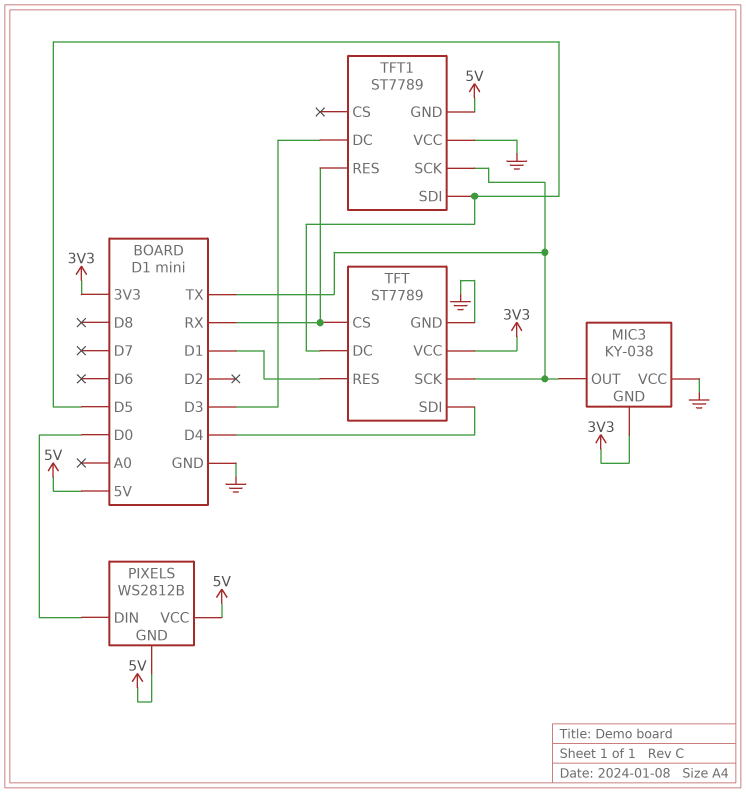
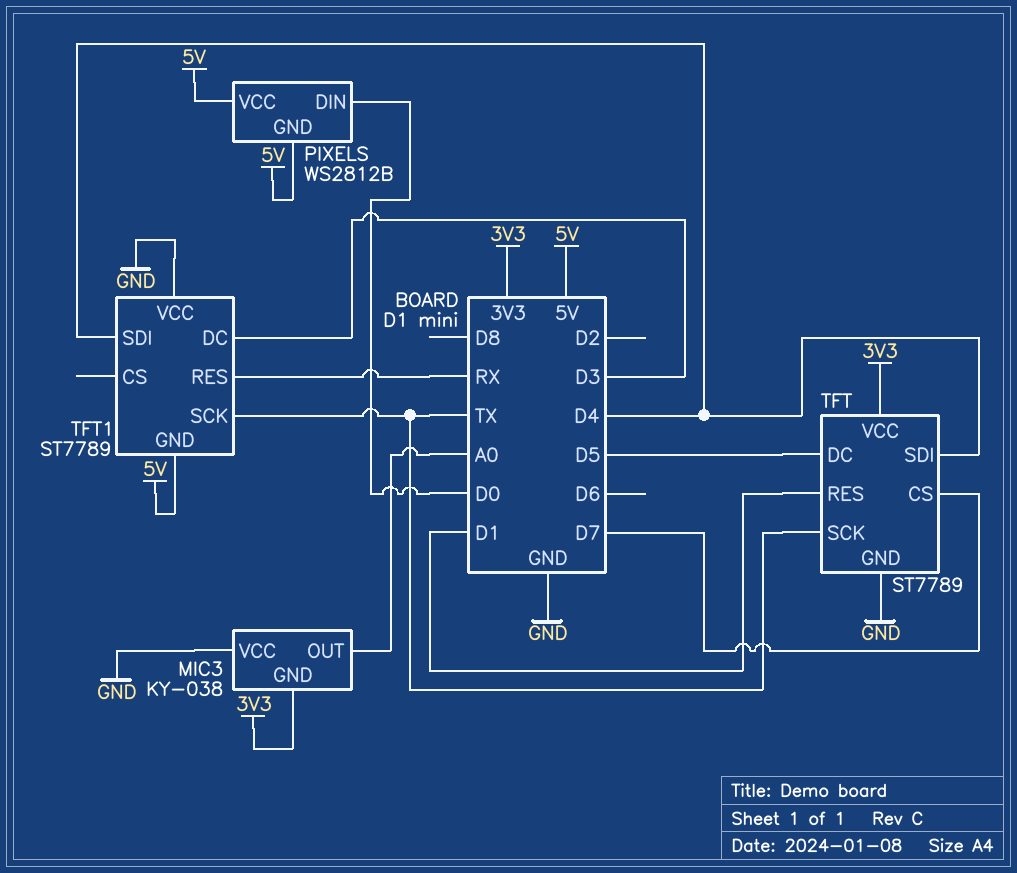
MIC3 pin OUT: TX -> A0
TFT pin CS: RX -> D7
TFT1 pin SDI: D5 -> D4

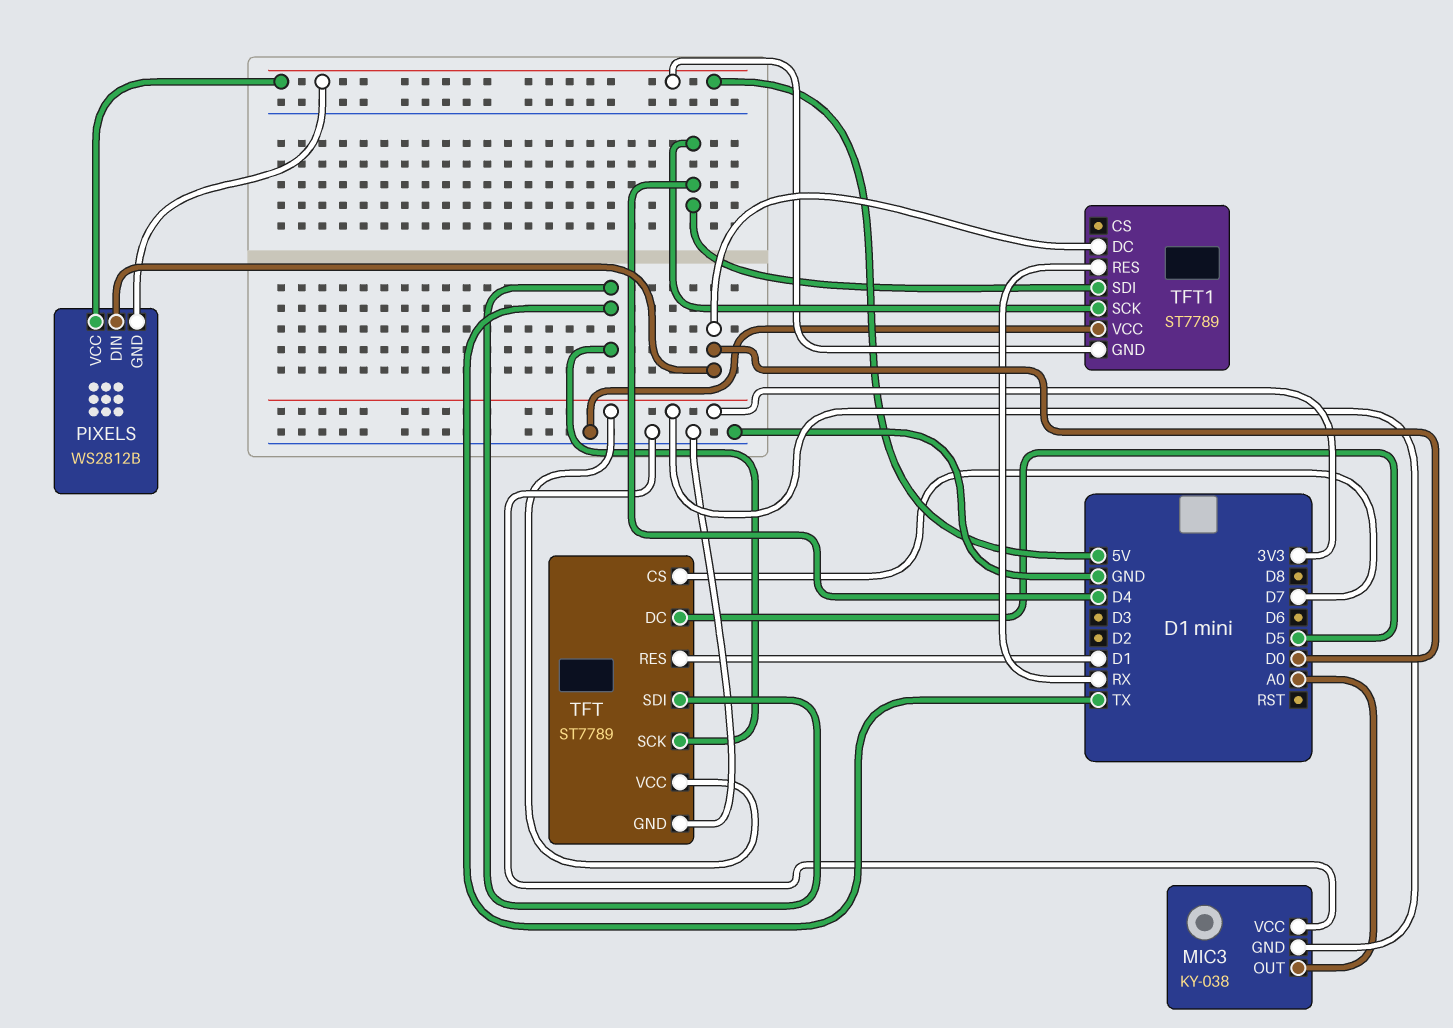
TFT pin SDI: D4 -> TX
TFT1 pin DC: D3 -> D0
TFT1 pin SCK: TX -> D4

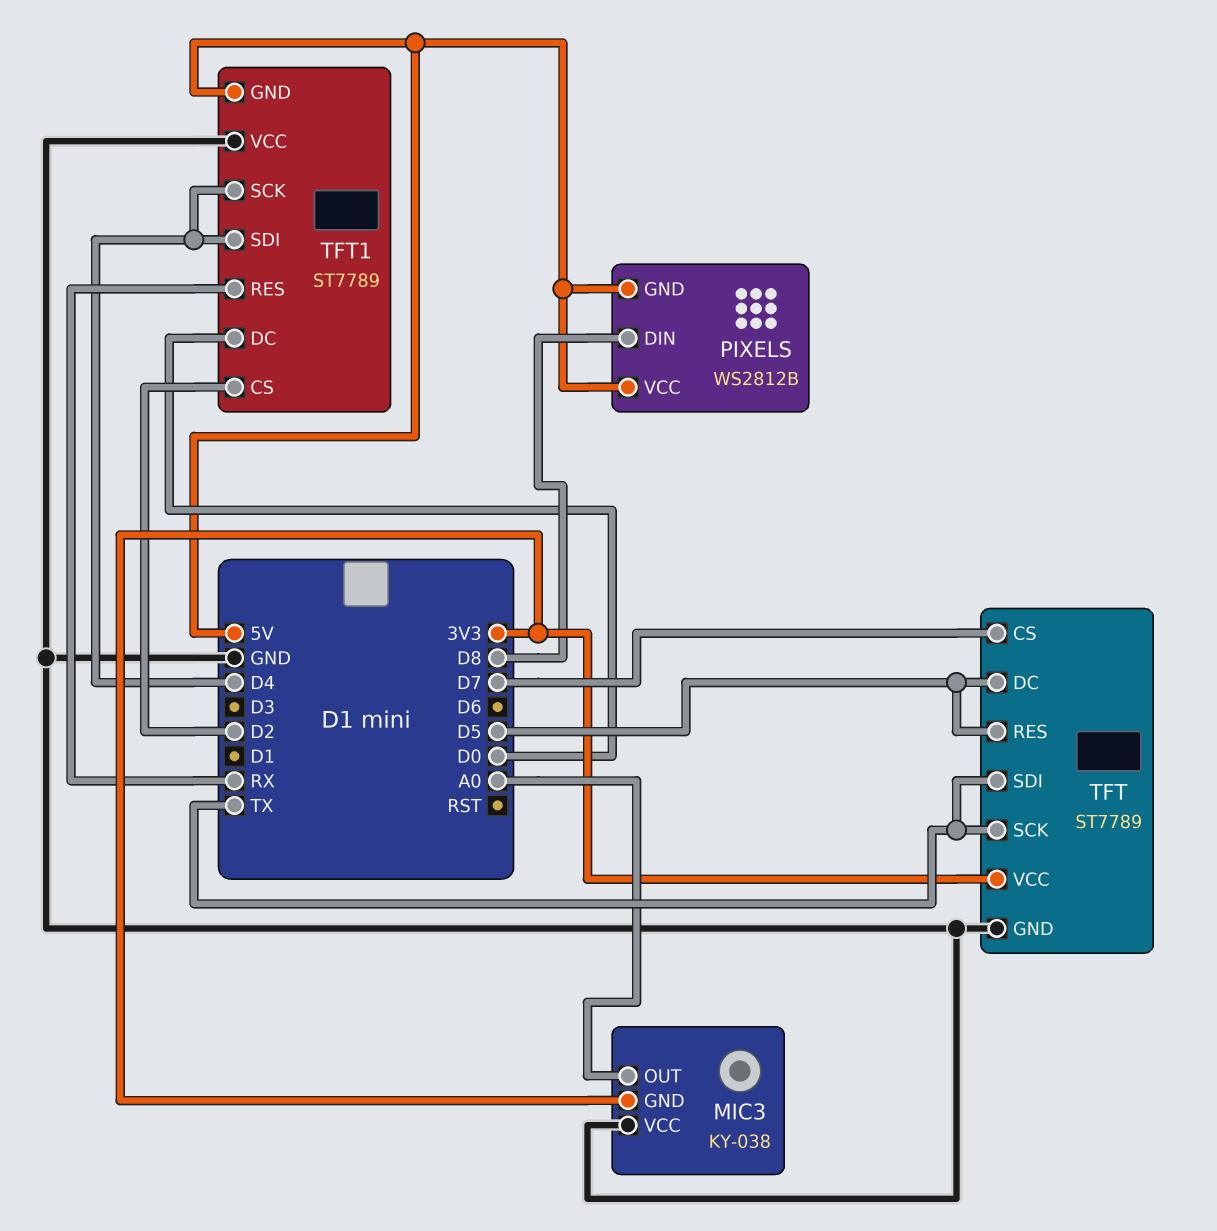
PIXELS pin DIN: D0 -> D8
TFT pin RES: D1 -> D5
TFT1 pin CS: none -> D2

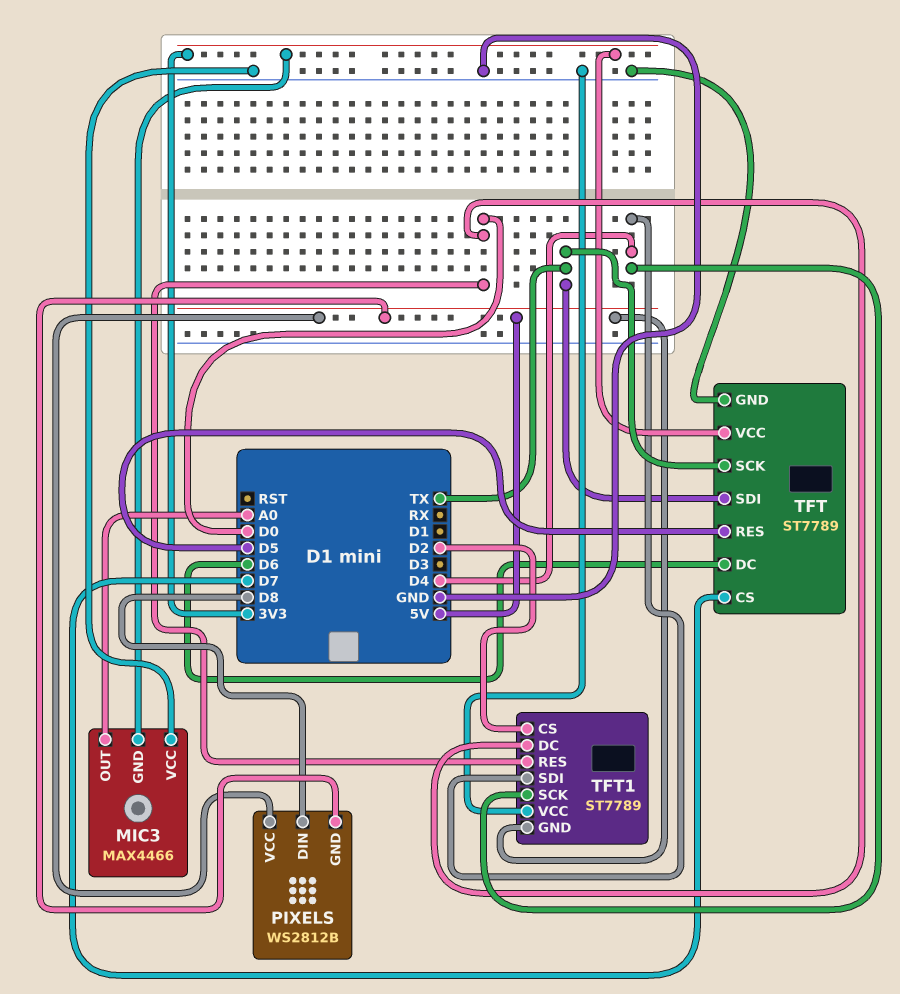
MIC3: KY-038 -> MAX4466
TFT pin DC: D5 -> D6
TFT1 pin RES: RX -> D0

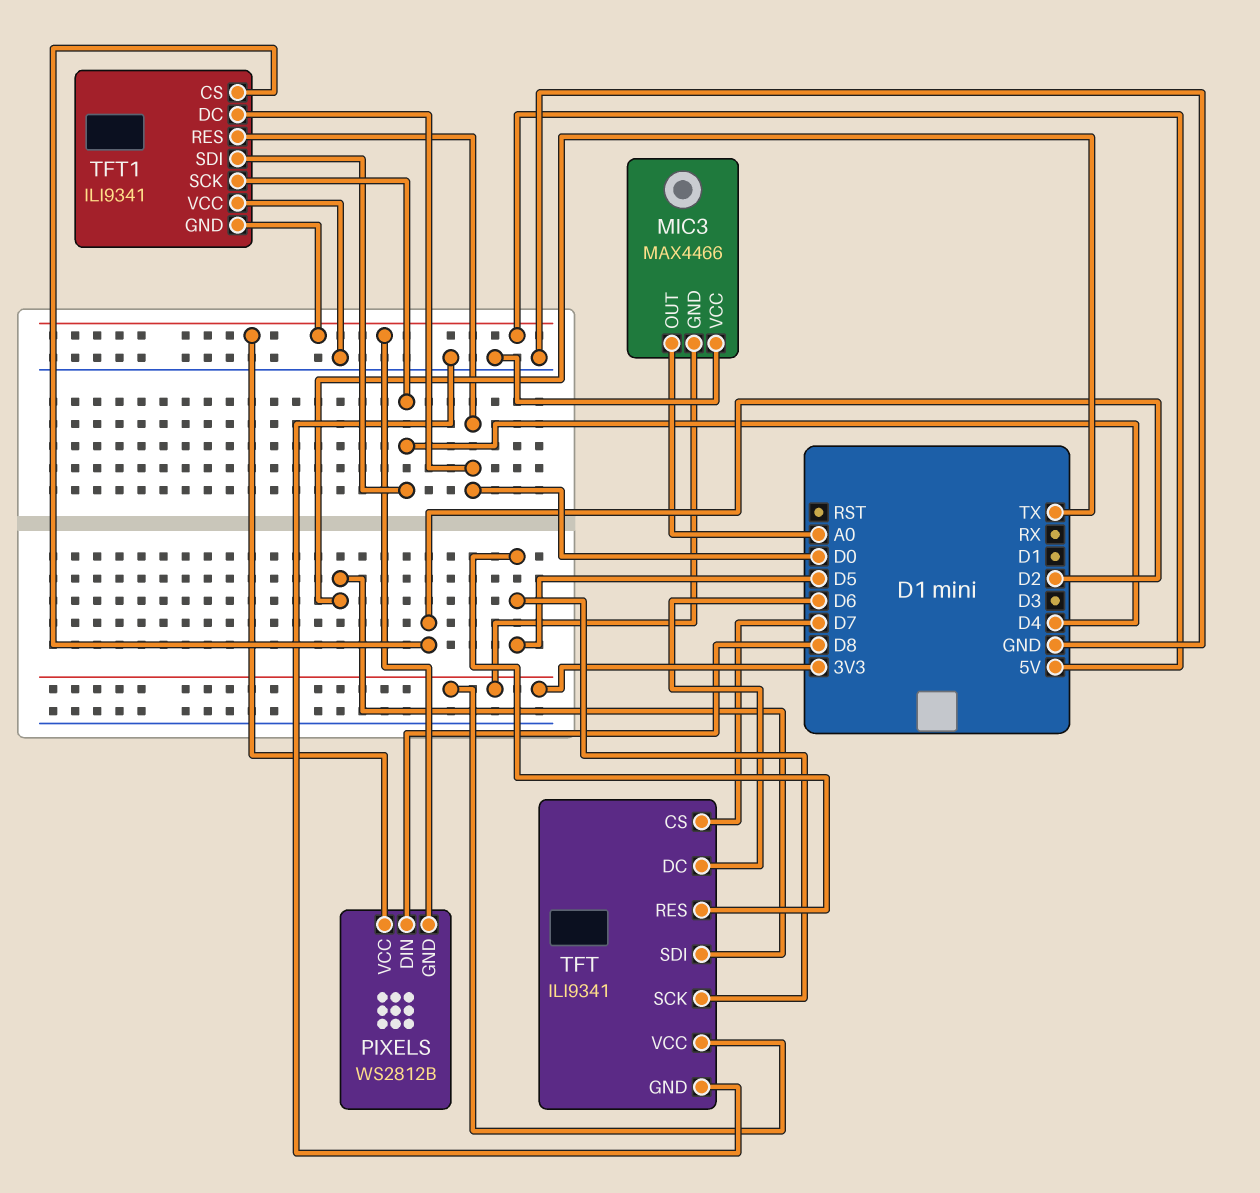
TFT: ST7789 -> ILI9341
TFT pin SCK: TX -> D5
TFT1: ST7789 -> ILI9341

